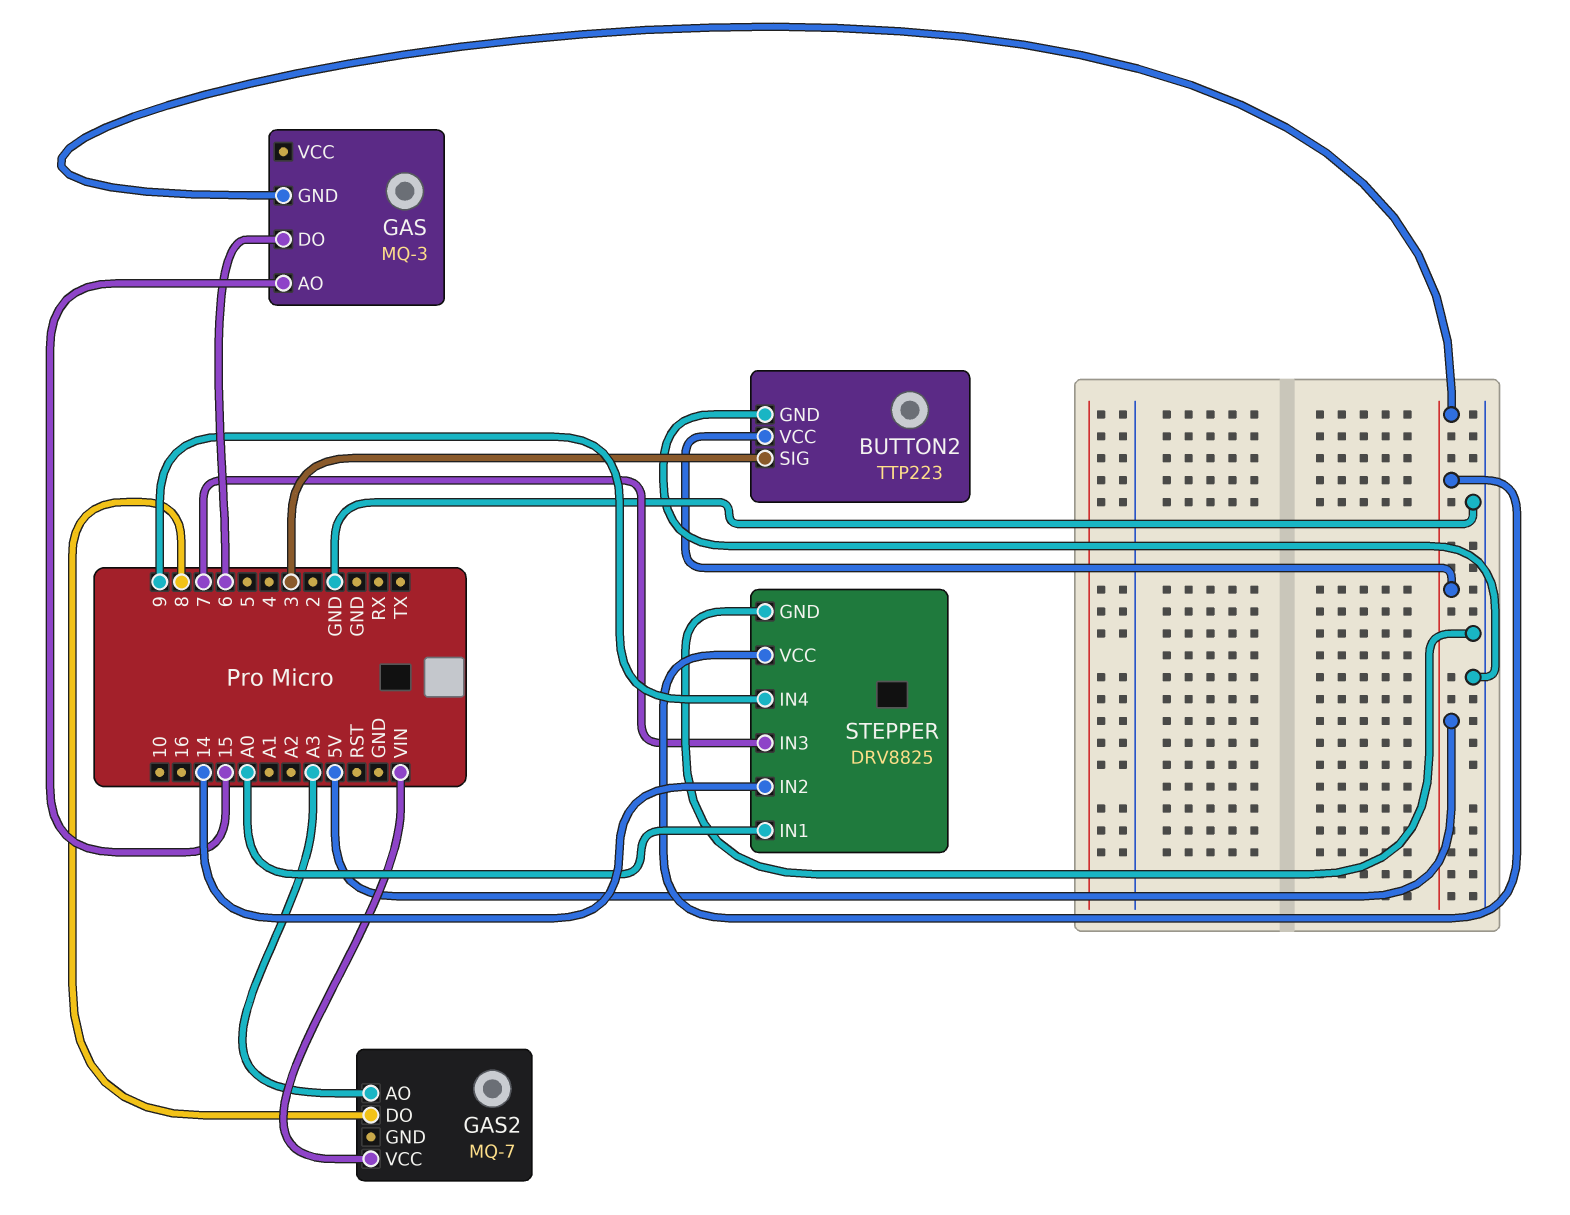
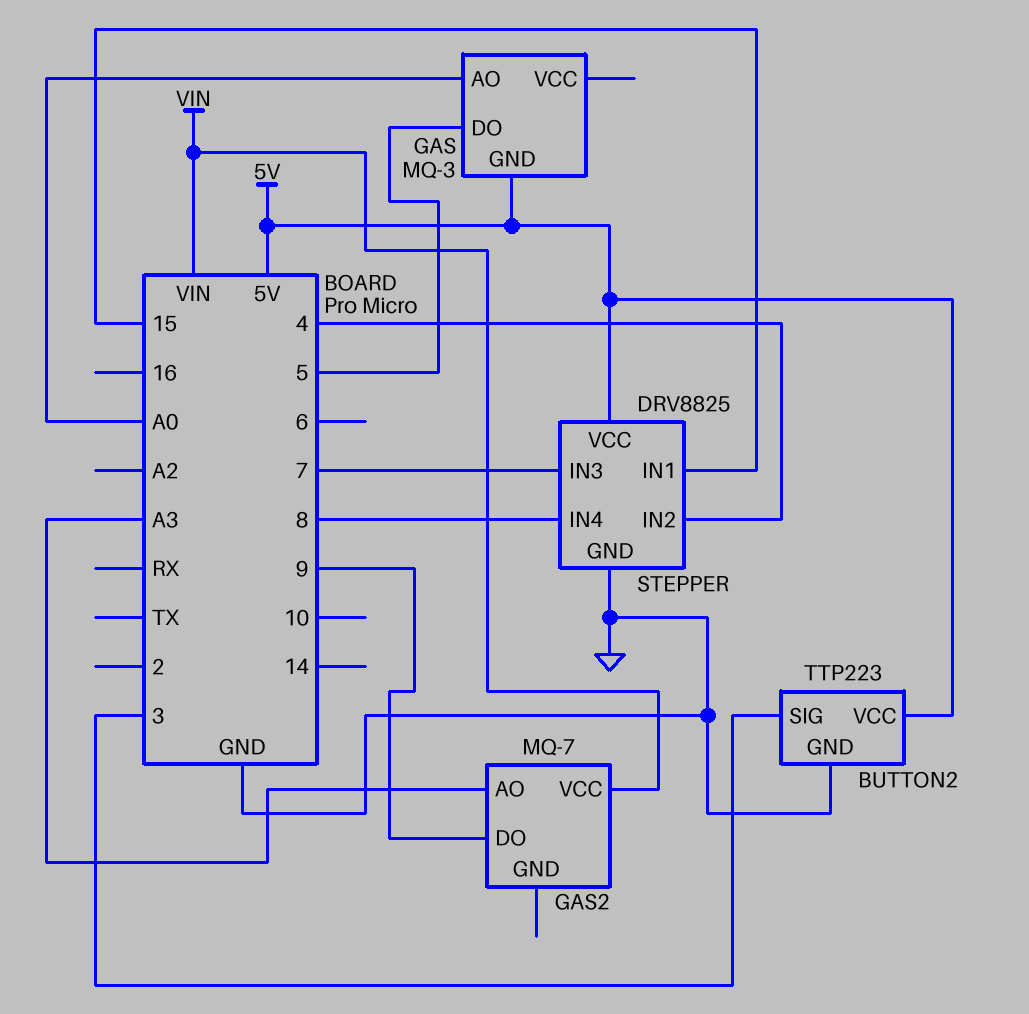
GAS pin AO: 15 -> A0
GAS pin DO: 6 -> 5
GAS2 pin DO: 8 -> 9
STEPPER pin IN1: A0 -> 15
STEPPER pin IN2: 14 -> 4
STEPPER pin IN4: 9 -> 8

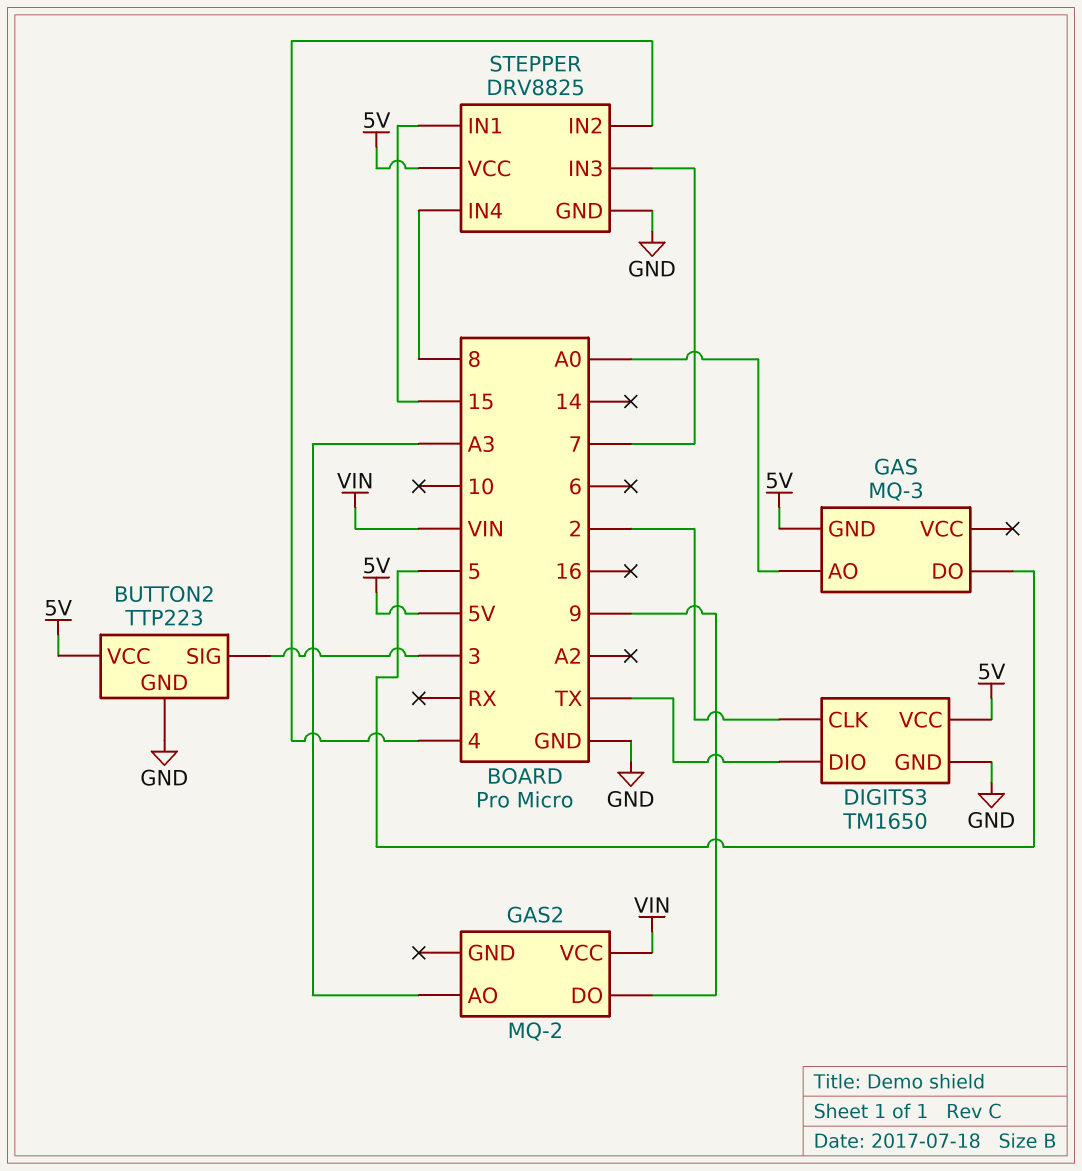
DIGITS3: none -> TM1650
DIGITS3 pin CLK: none -> 2
DIGITS3 pin DIO: none -> TX
DIGITS3 pin GND: none -> GND
DIGITS3 pin VCC: none -> 5V
GAS2: MQ-7 -> MQ-2

